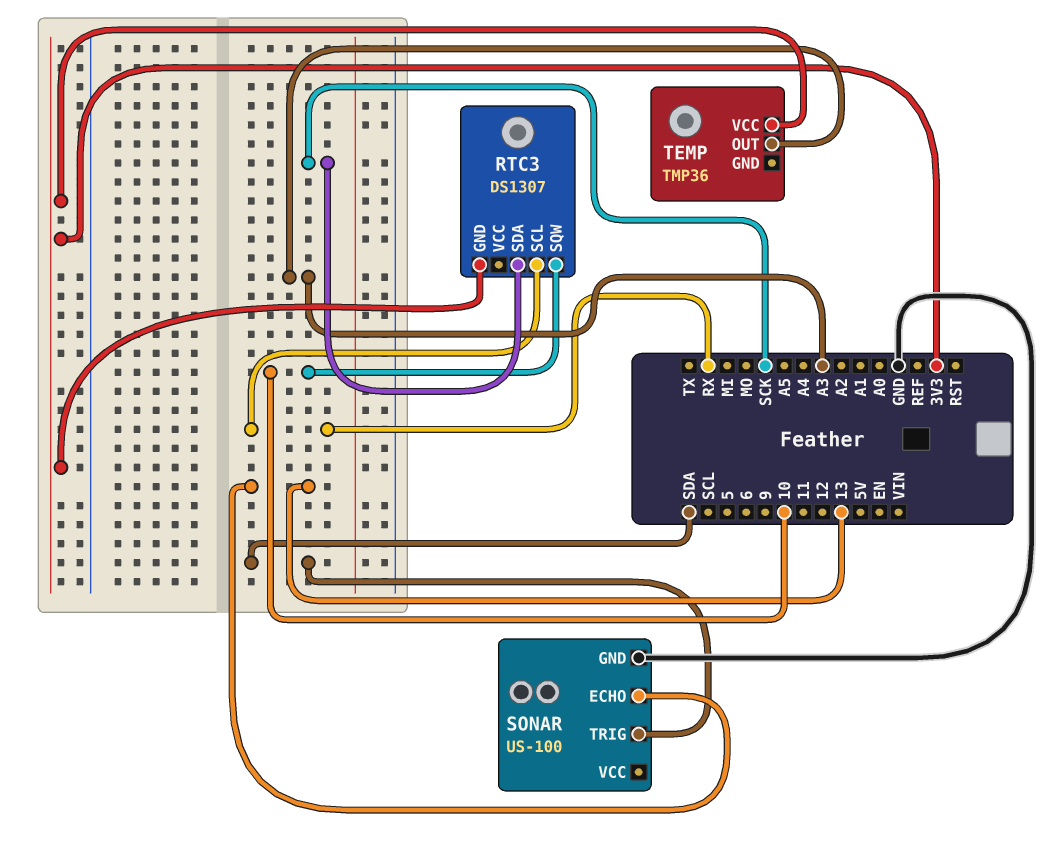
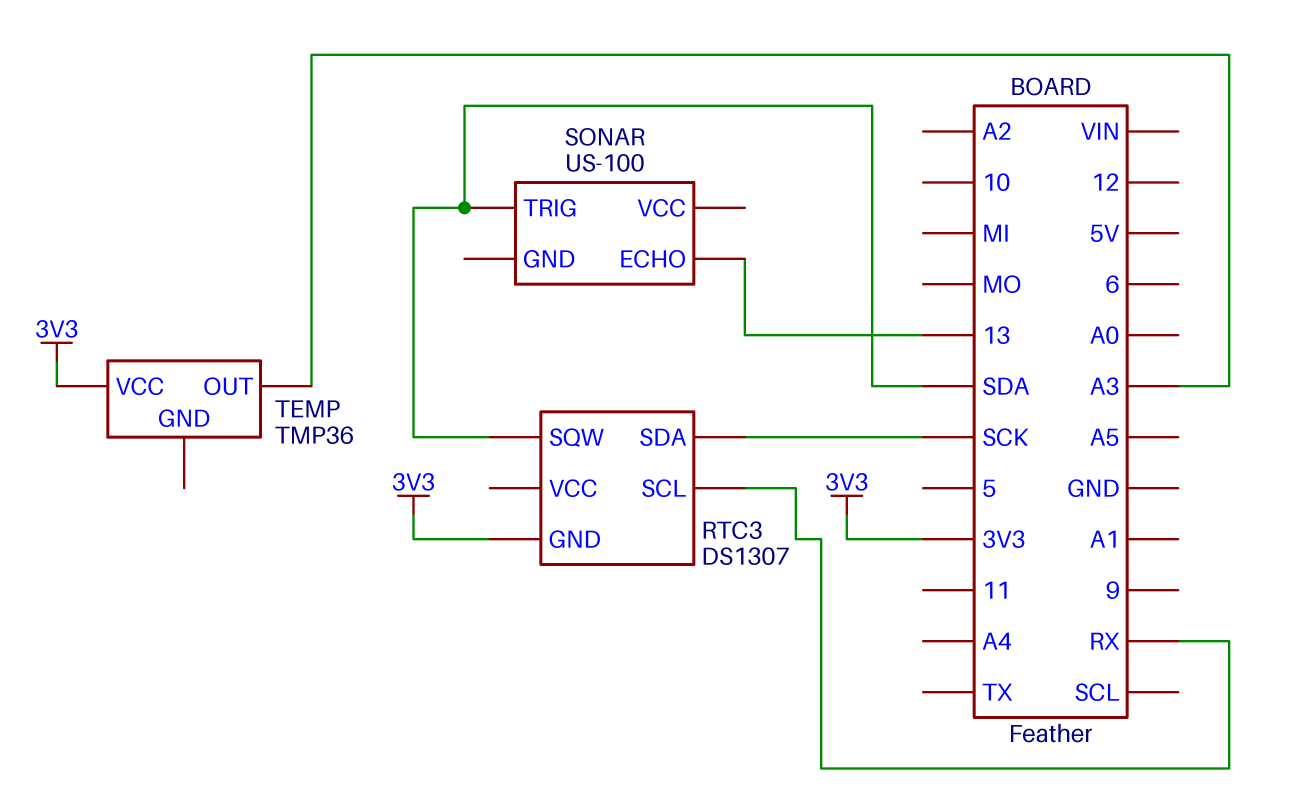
RTC3 pin SQW: 10 -> SDA
SONAR pin GND: GND -> none

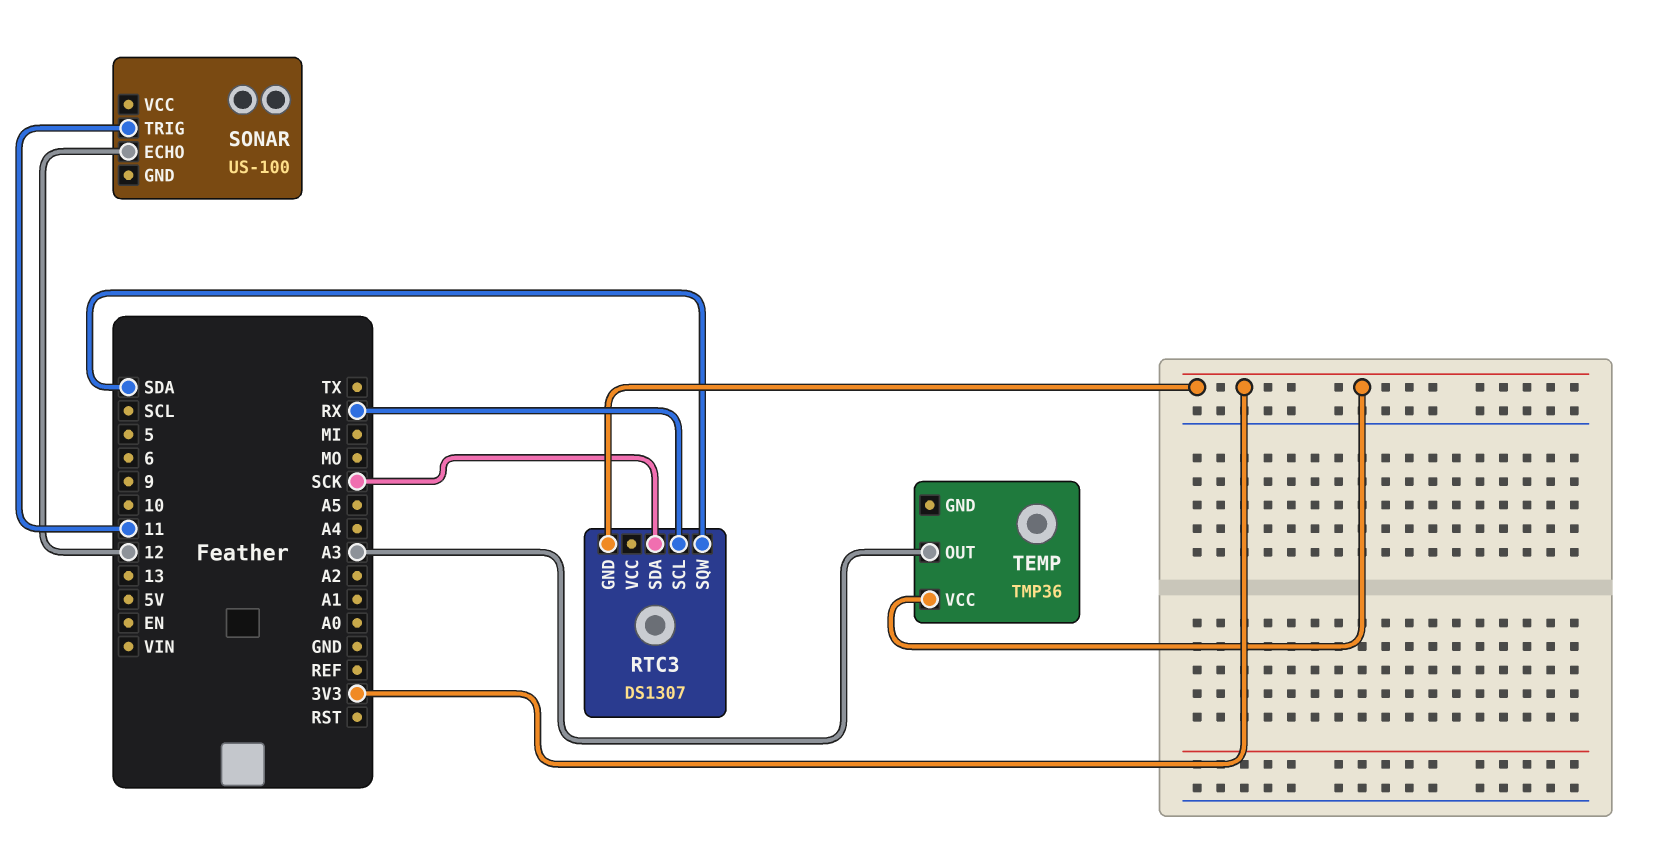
SONAR pin ECHO: 13 -> 12
SONAR pin TRIG: SDA -> 11

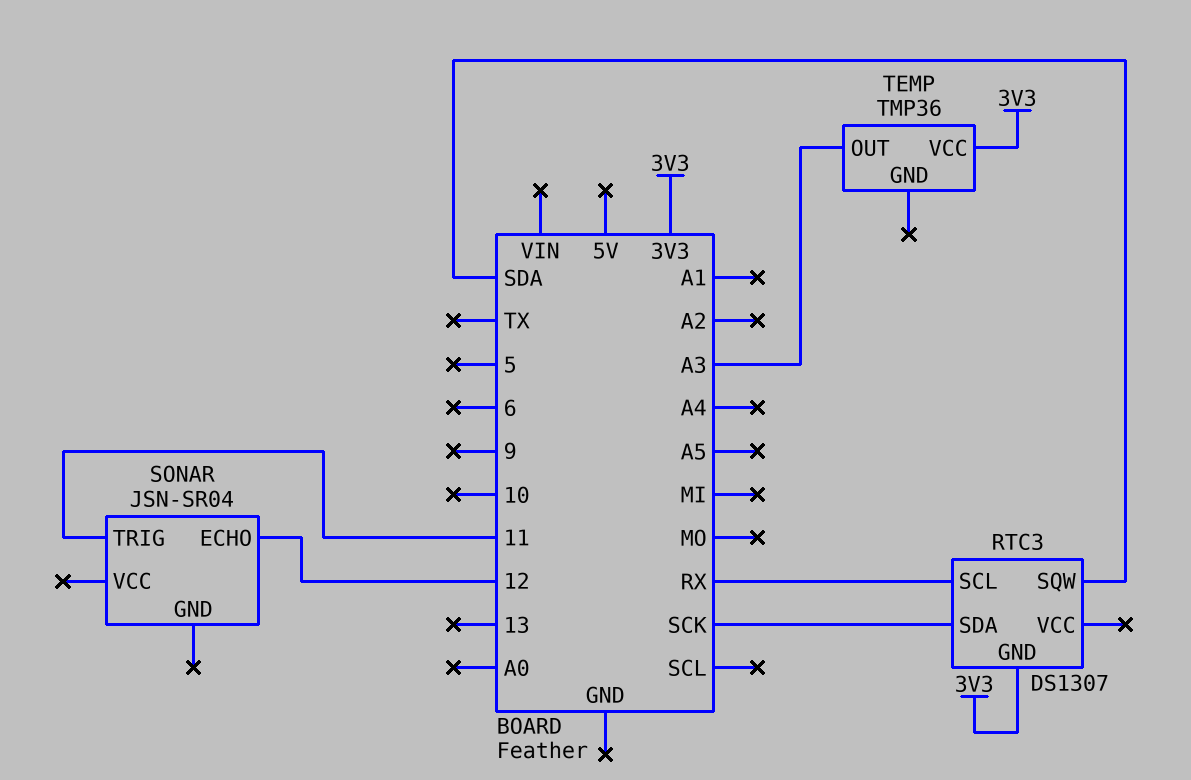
SONAR: US-100 -> JSN-SR04

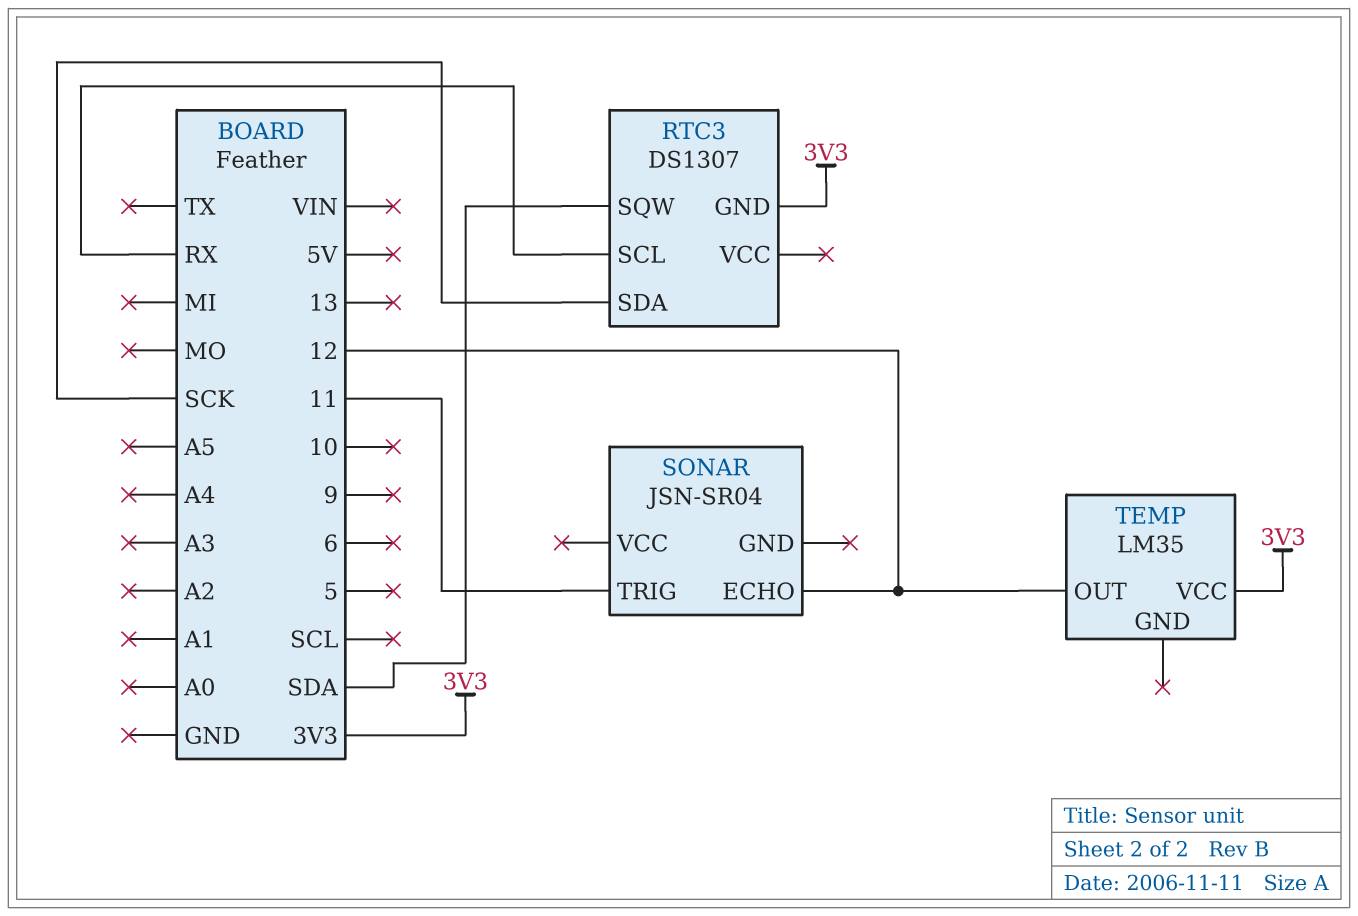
TEMP: TMP36 -> LM35
TEMP pin OUT: A3 -> 12

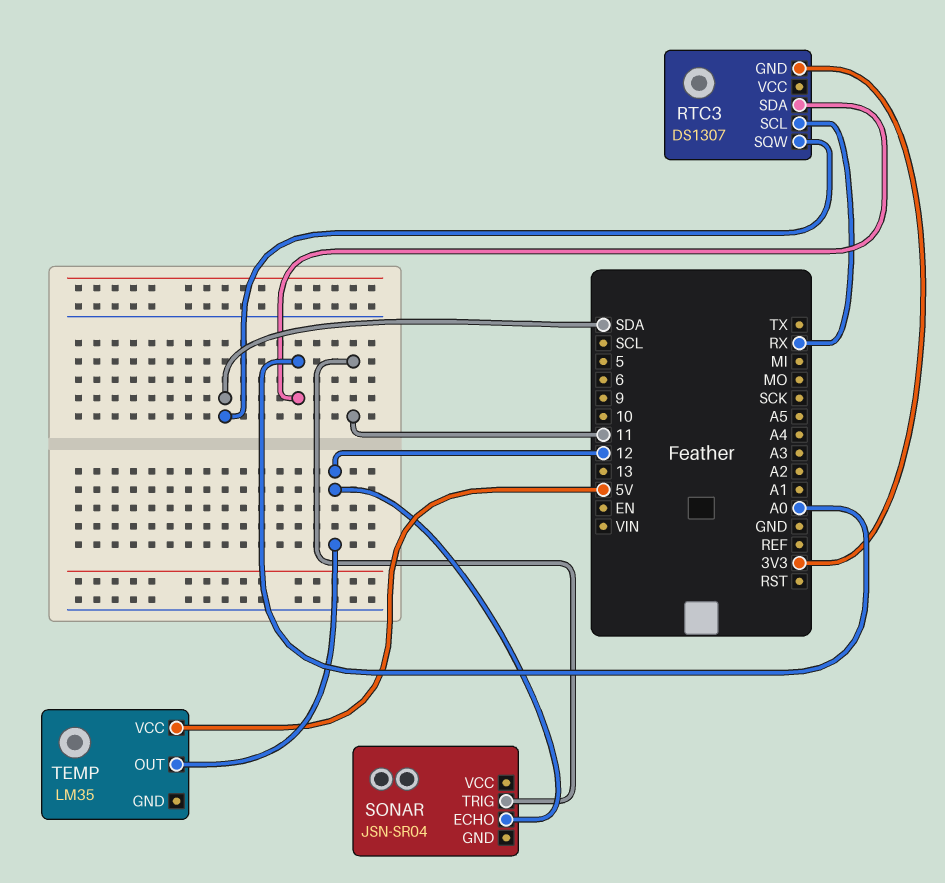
RTC3 pin SDA: SCK -> A0
TEMP pin VCC: 3V3 -> 5V

